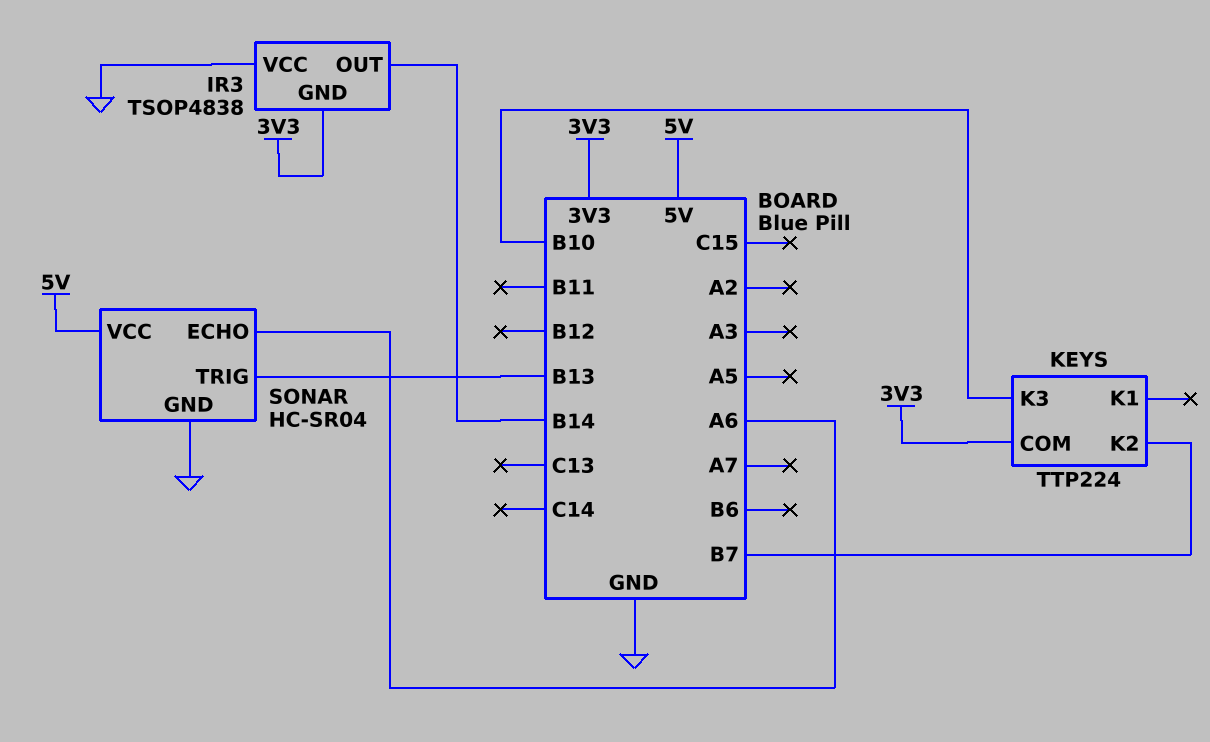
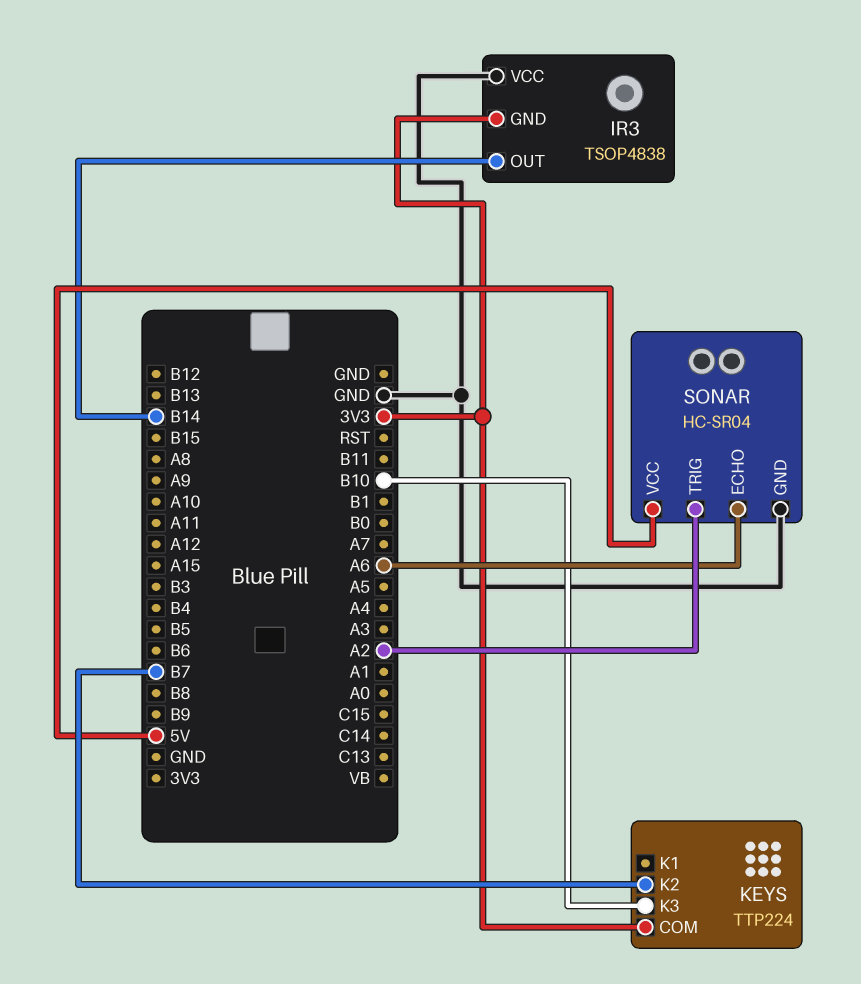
SONAR pin TRIG: B13 -> A2

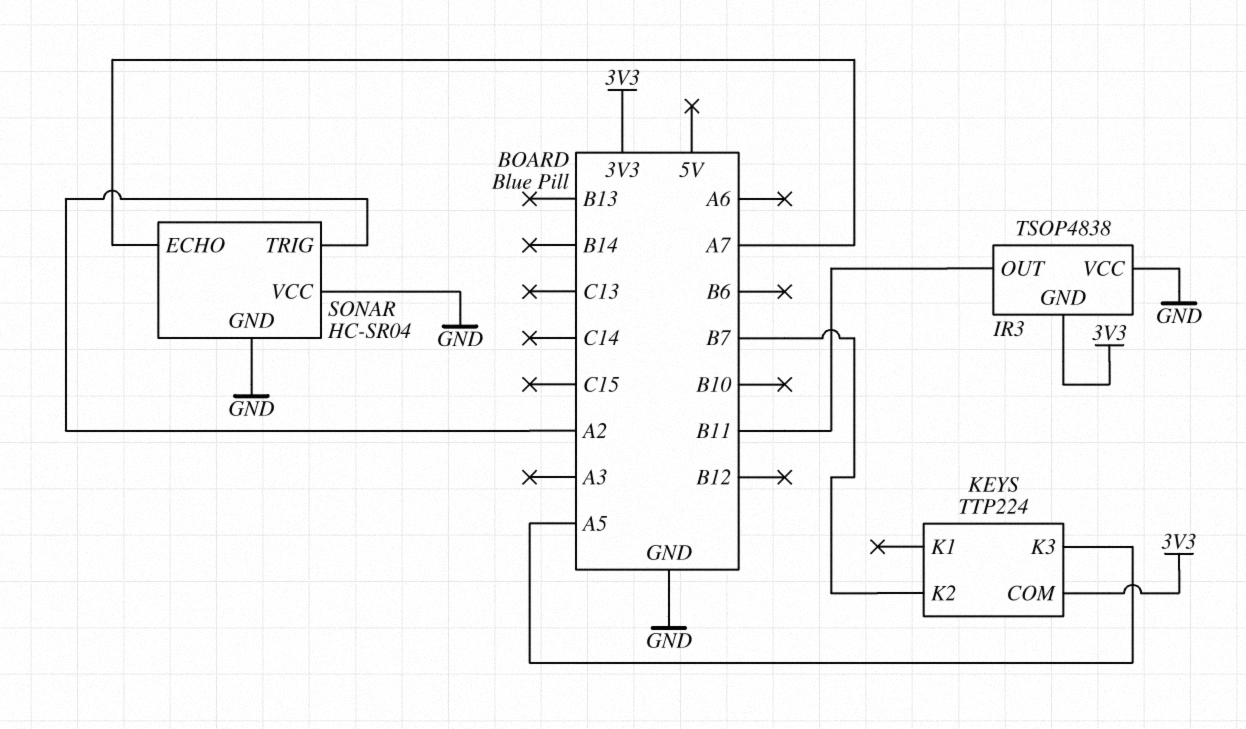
IR3 pin OUT: B14 -> B11
KEYS pin K3: B10 -> A5
SONAR pin ECHO: A6 -> A7
SONAR pin VCC: 5V -> GND

